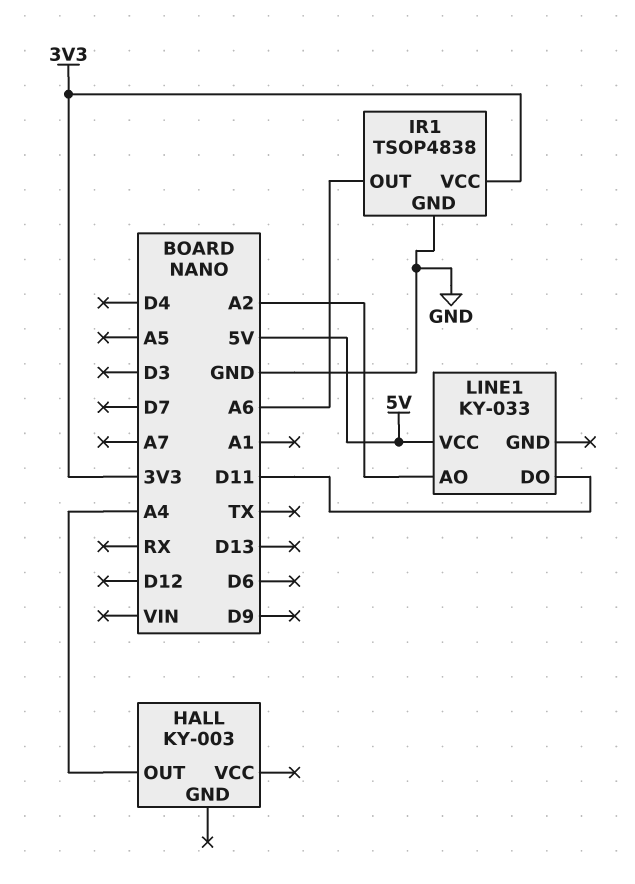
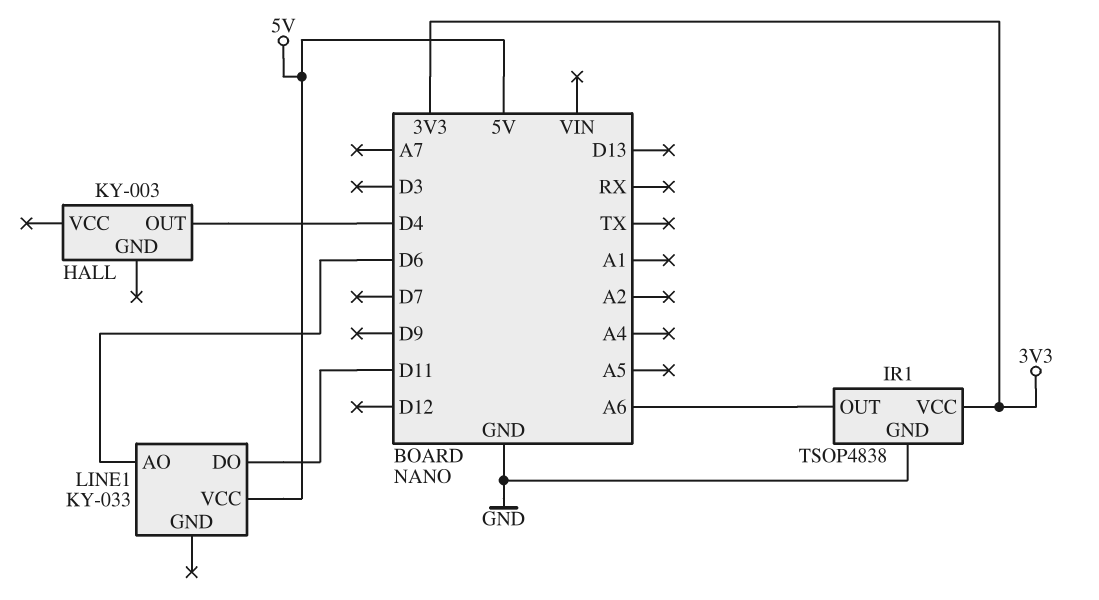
HALL pin OUT: A4 -> D4
LINE1 pin AO: A2 -> D6

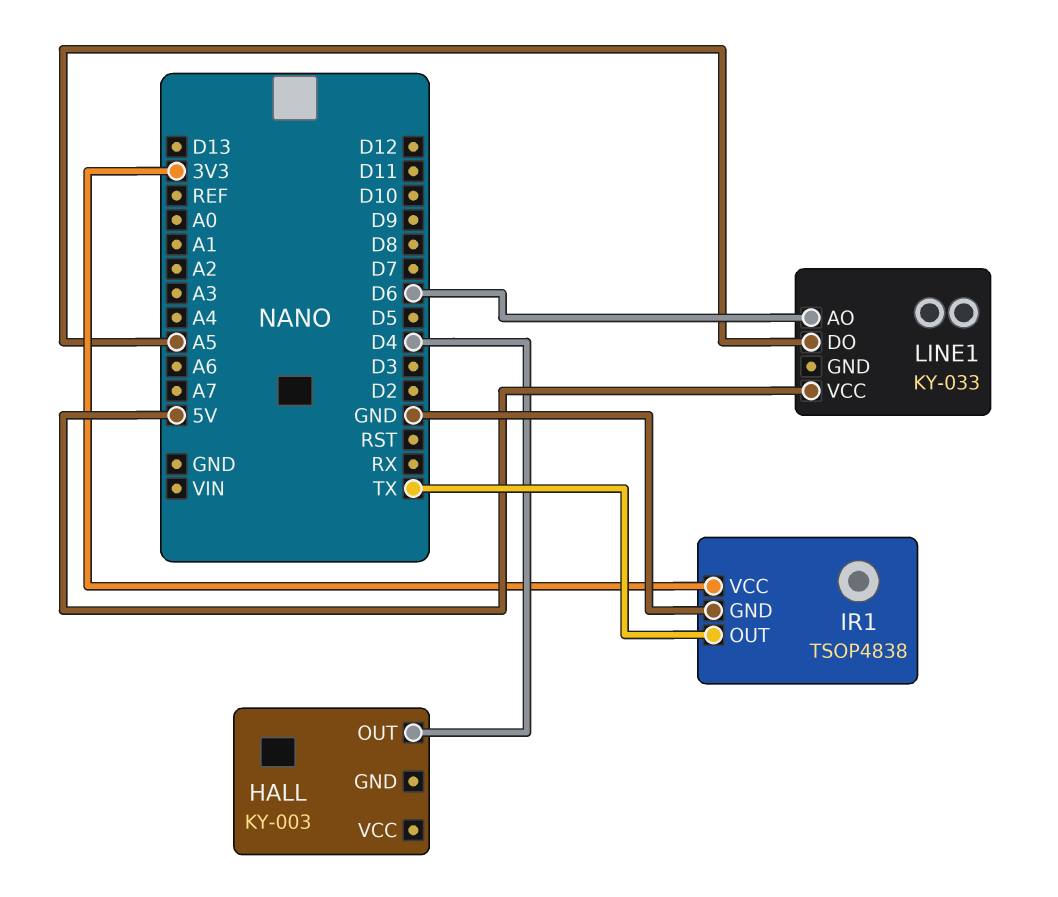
IR1 pin OUT: A6 -> TX
LINE1 pin DO: D11 -> A5

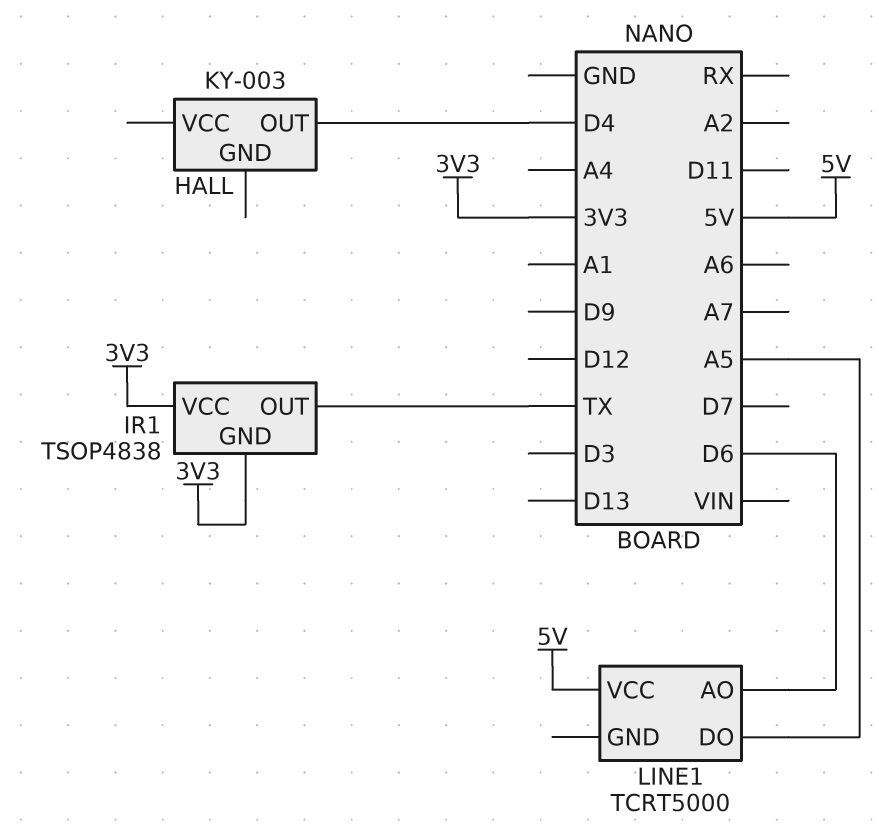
IR1 pin GND: GND -> 3V3
LINE1: KY-033 -> TCRT5000

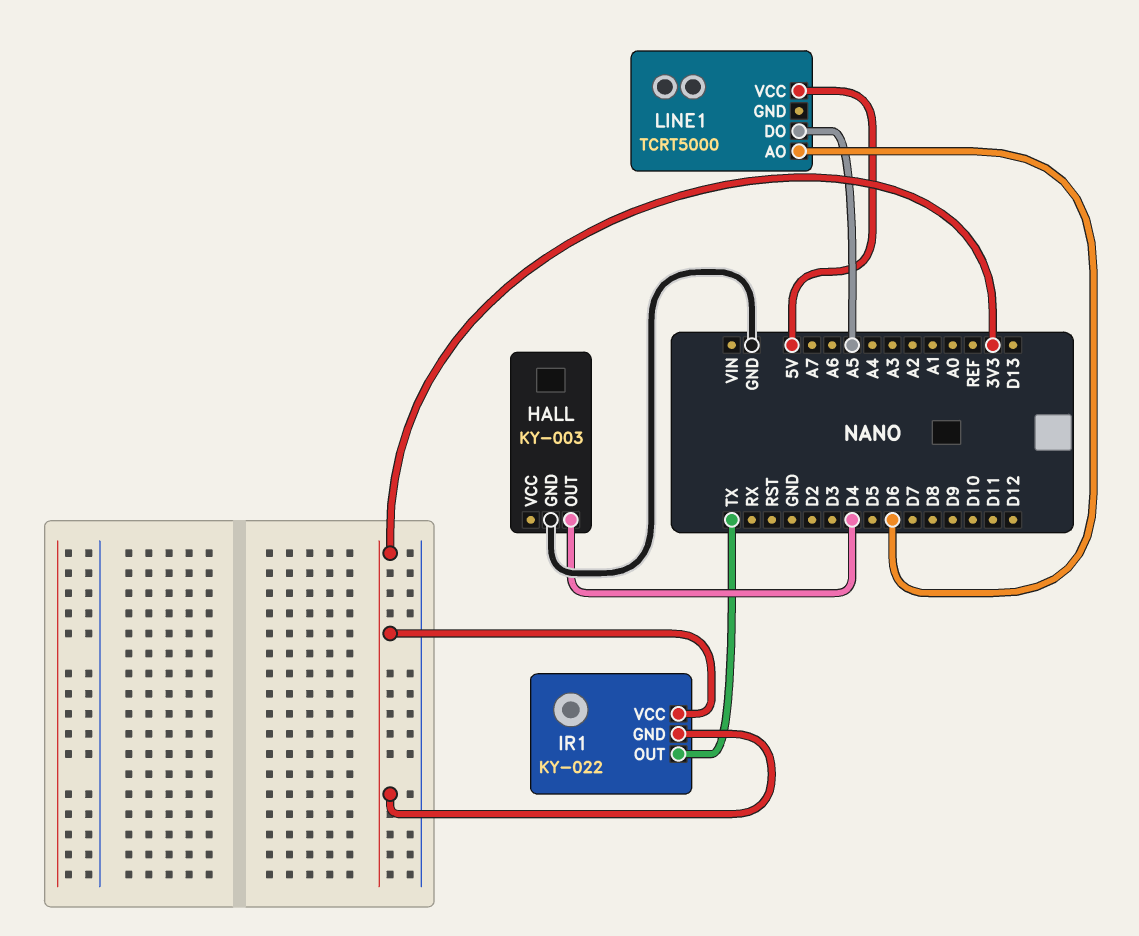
HALL pin GND: none -> GND
IR1: TSOP4838 -> KY-022

